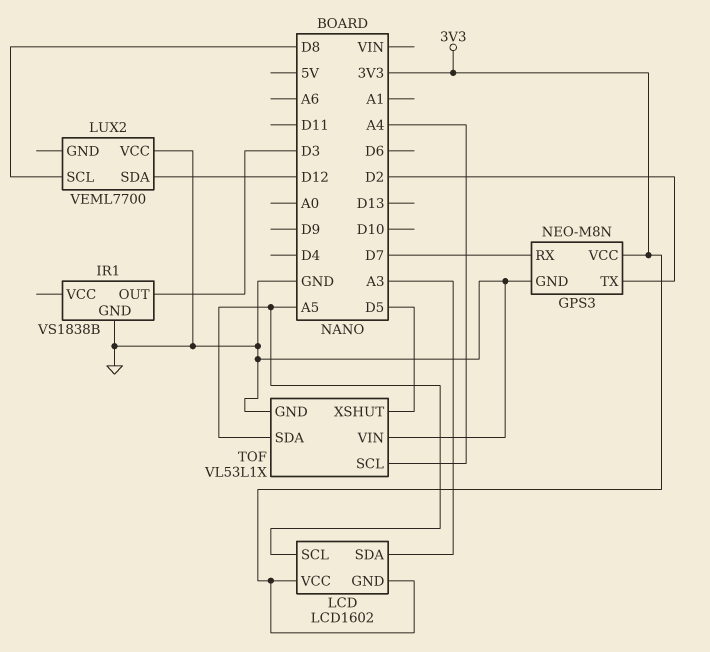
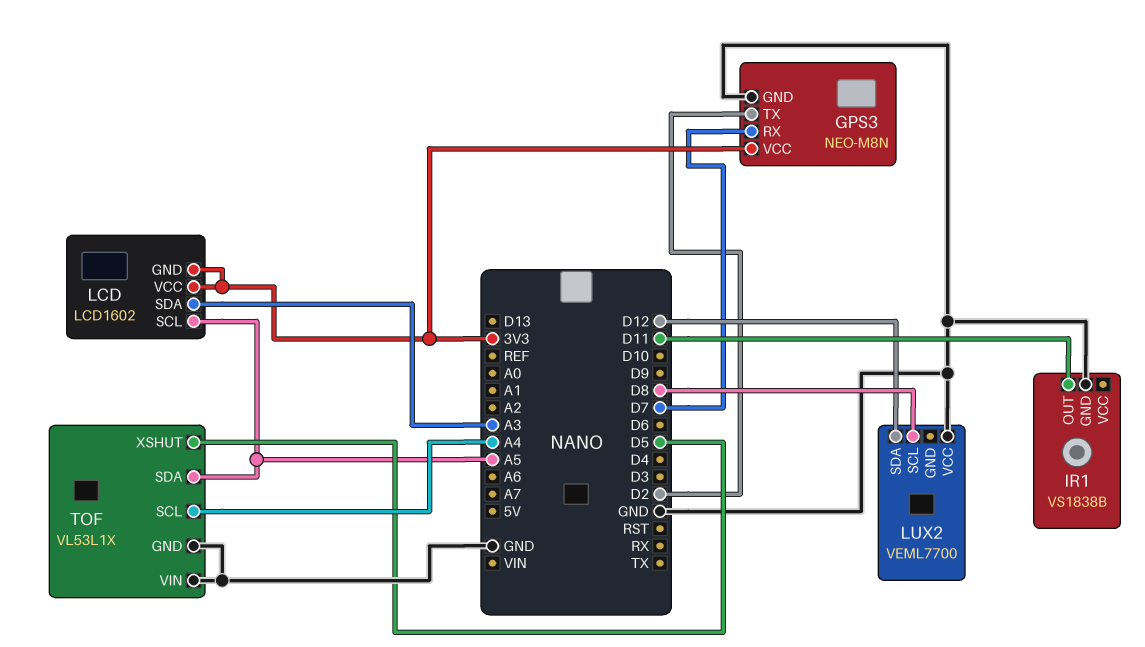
IR1 pin OUT: D3 -> D11

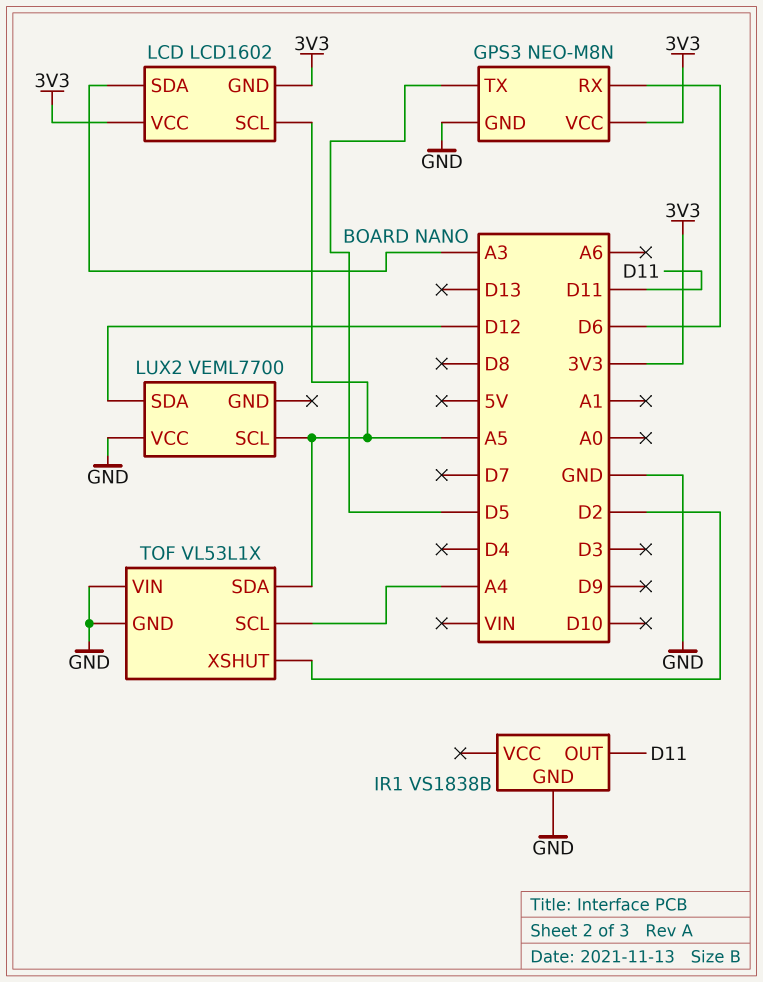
GPS3 pin RX: D7 -> D6
GPS3 pin TX: D2 -> D5
LUX2 pin SCL: D8 -> A5
TOF pin XSHUT: D5 -> D2

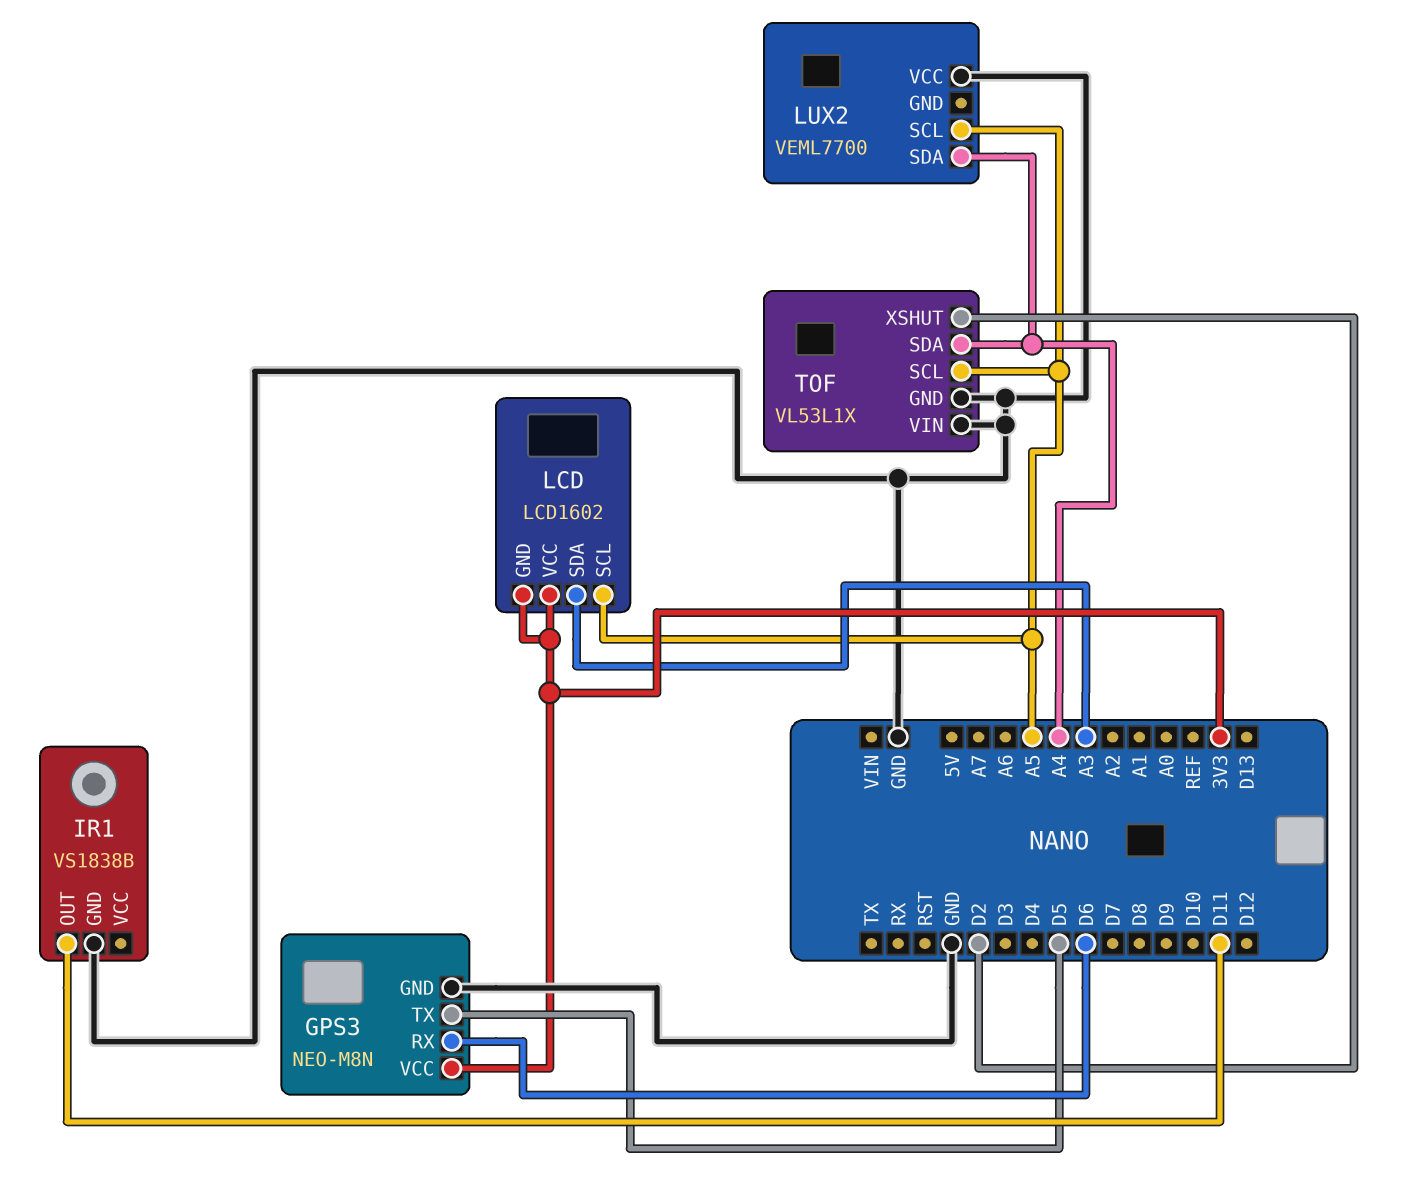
LUX2 pin SDA: D12 -> A4
TOF pin SCL: A4 -> A5
TOF pin SDA: A5 -> A4

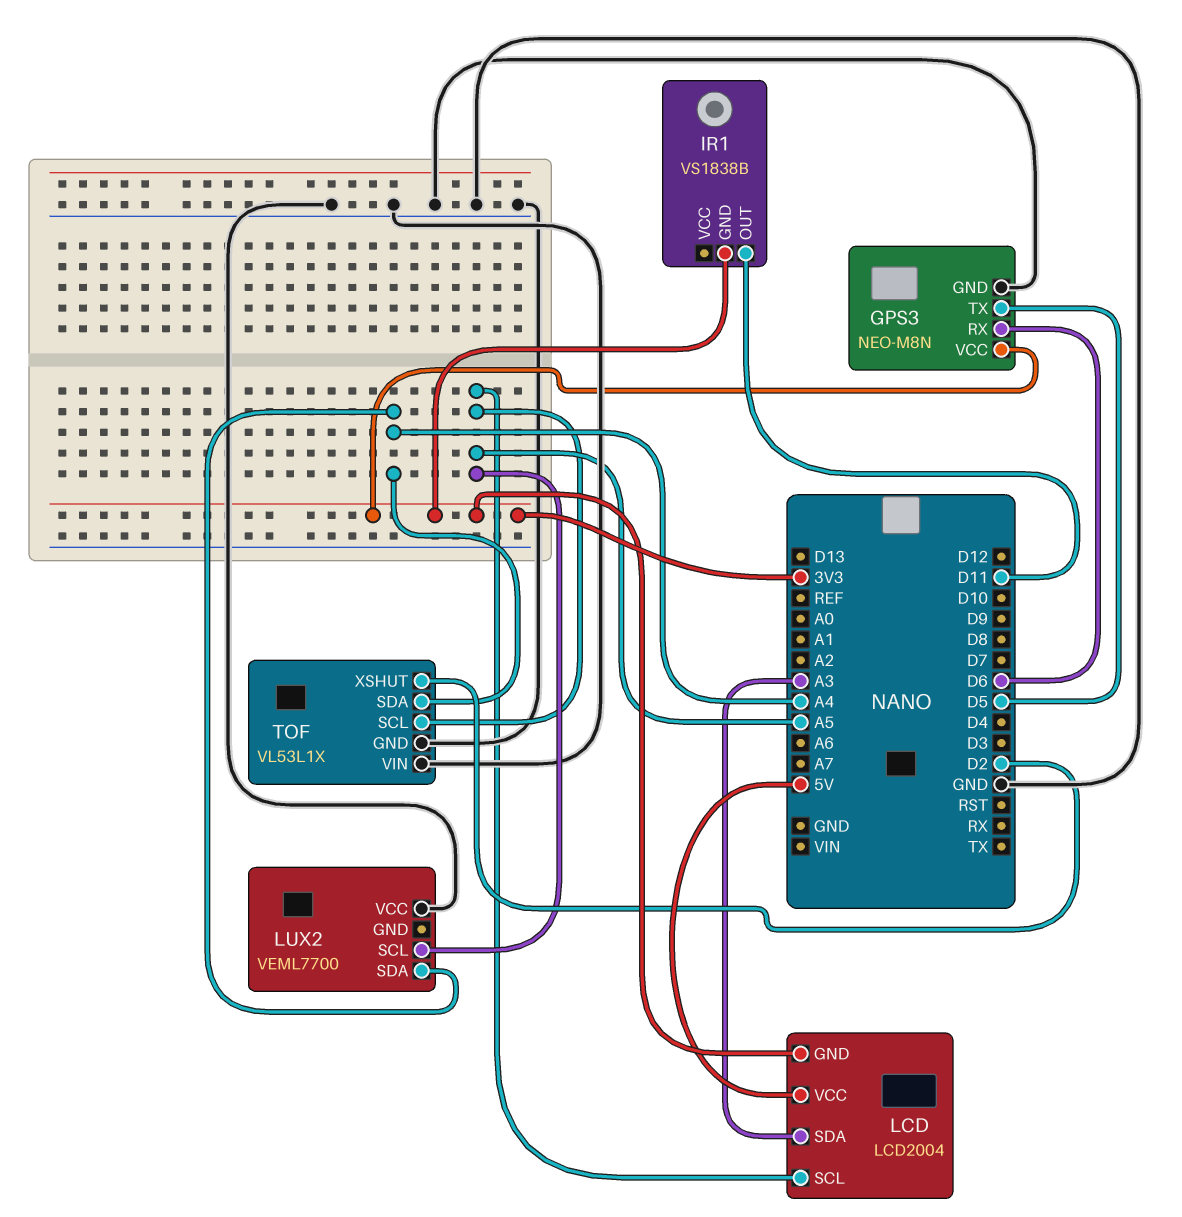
IR1 pin GND: GND -> 3V3
LCD: LCD1602 -> LCD2004
LCD pin VCC: 3V3 -> 5V

